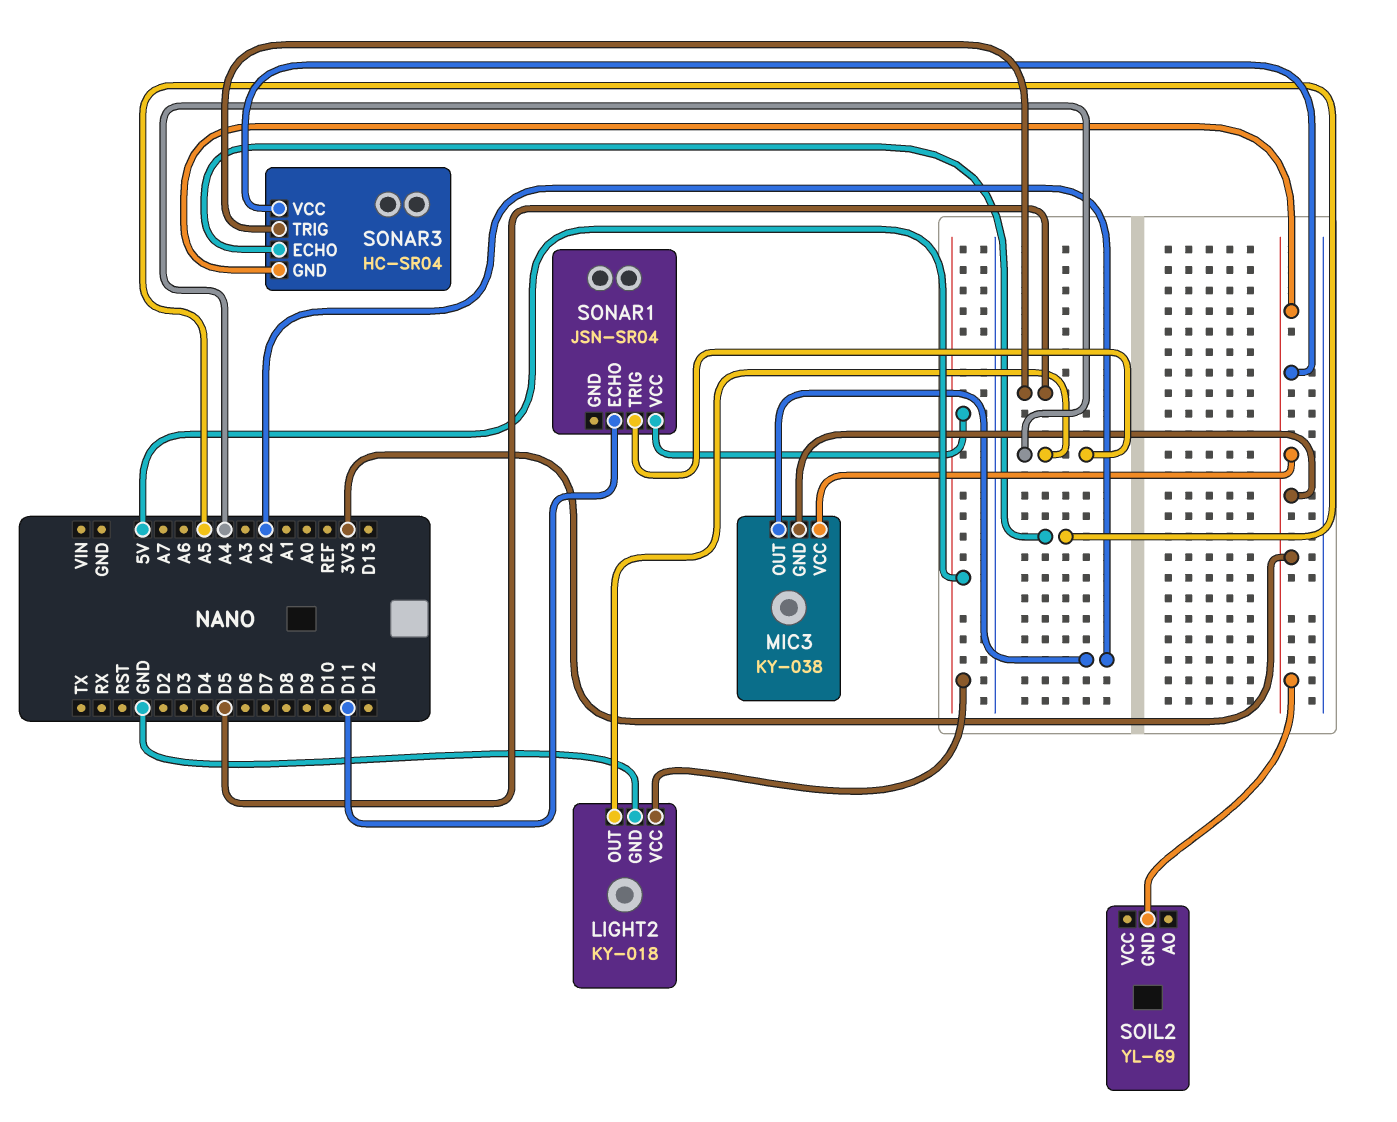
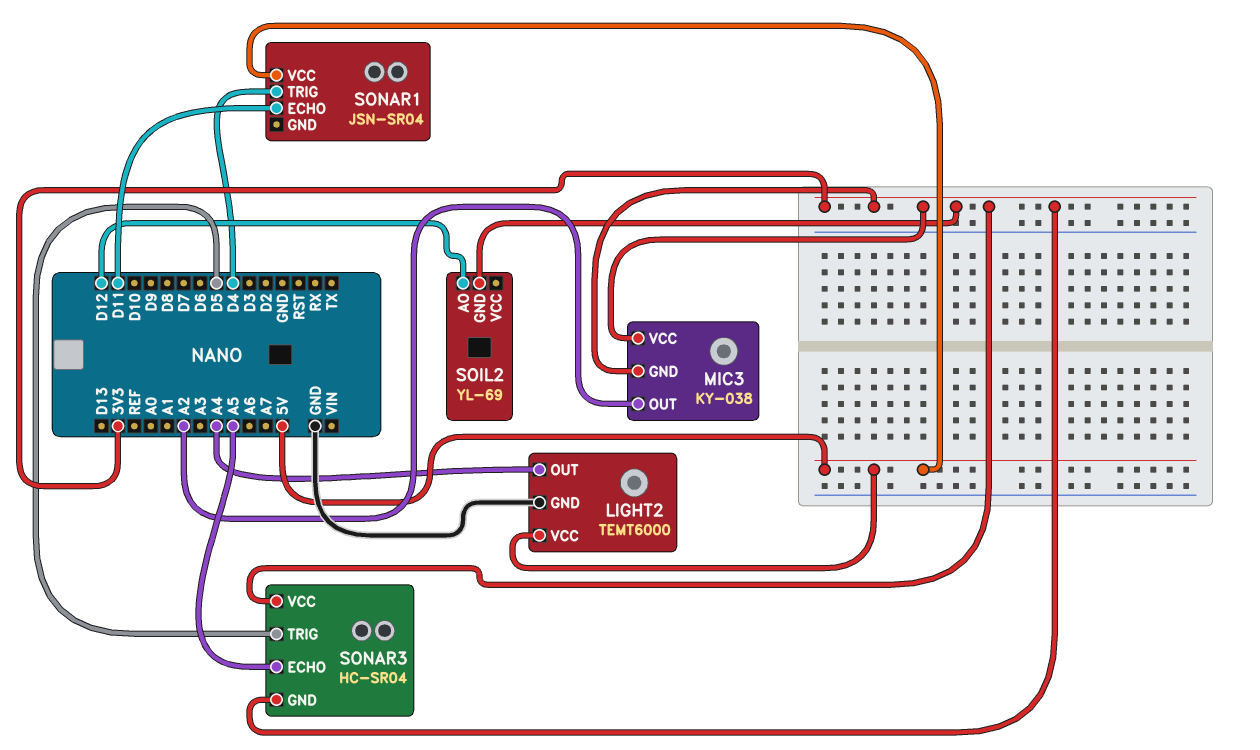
LIGHT2: KY-018 -> TEMT6000
SOIL2 pin AO: none -> D12
SONAR1 pin TRIG: A4 -> D4

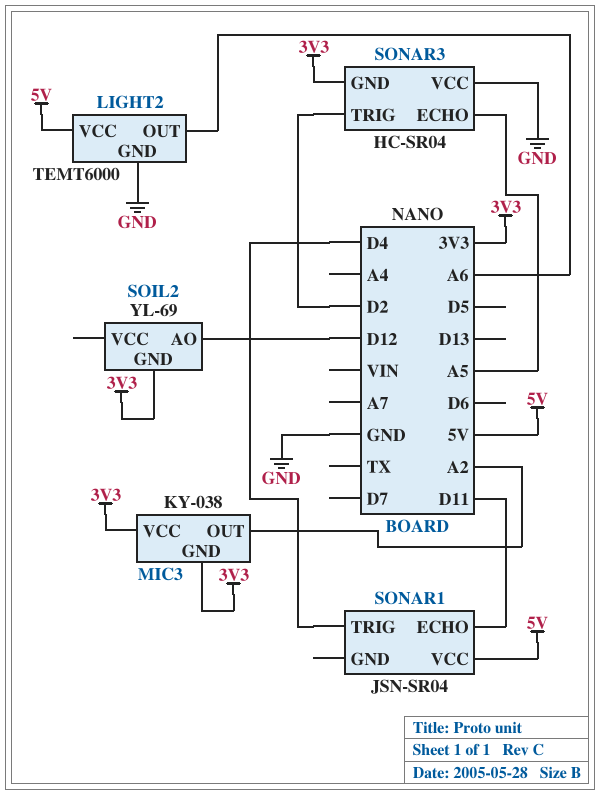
LIGHT2 pin OUT: A4 -> A6
SONAR3 pin TRIG: D5 -> D2
SONAR3 pin VCC: 3V3 -> GND

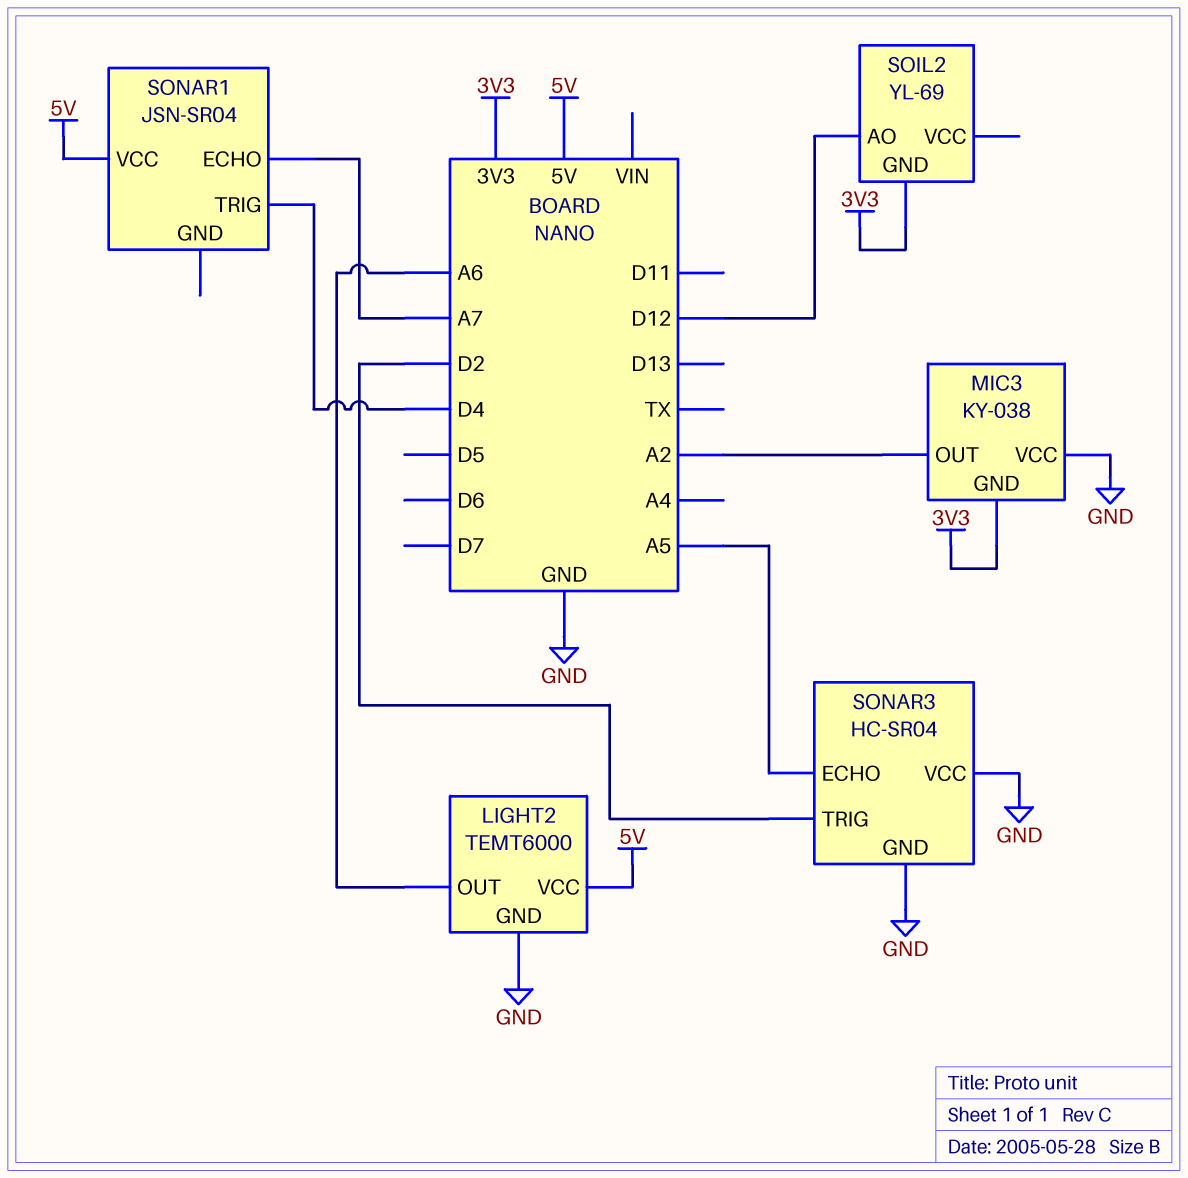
MIC3 pin VCC: 3V3 -> GND
SONAR1 pin ECHO: D11 -> A7
SONAR3 pin GND: 3V3 -> GND

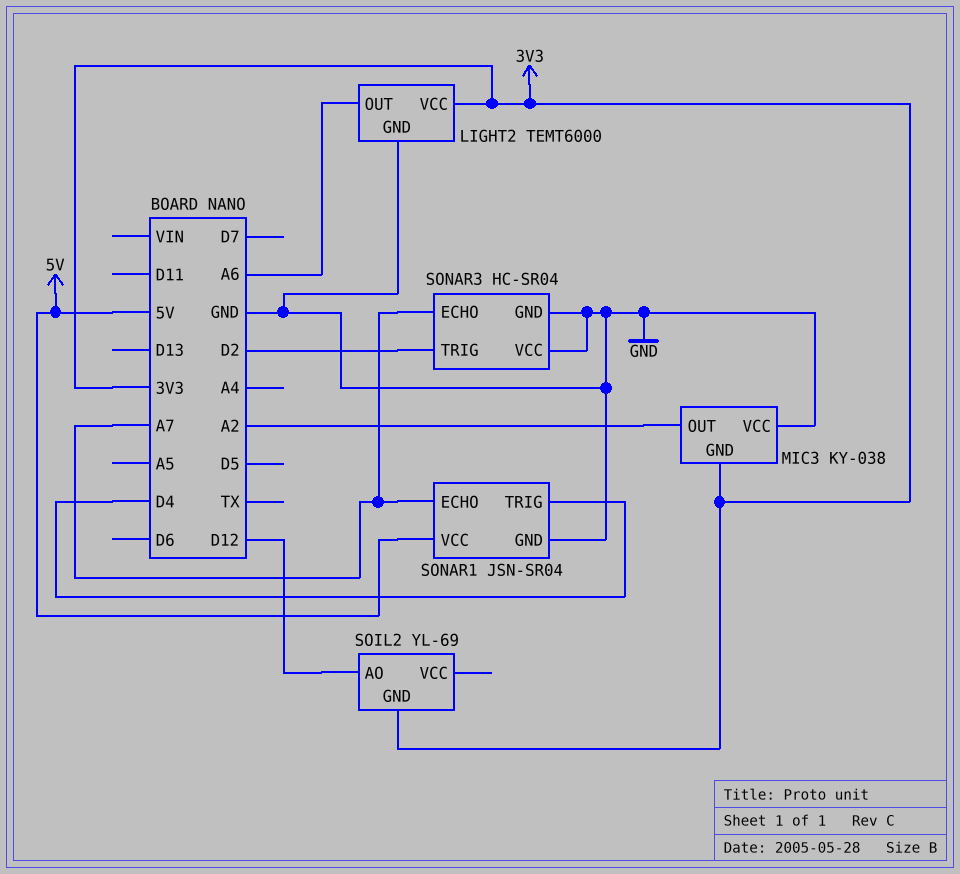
LIGHT2 pin VCC: 5V -> 3V3
SONAR1 pin GND: none -> GND
SONAR3 pin ECHO: A5 -> A7

